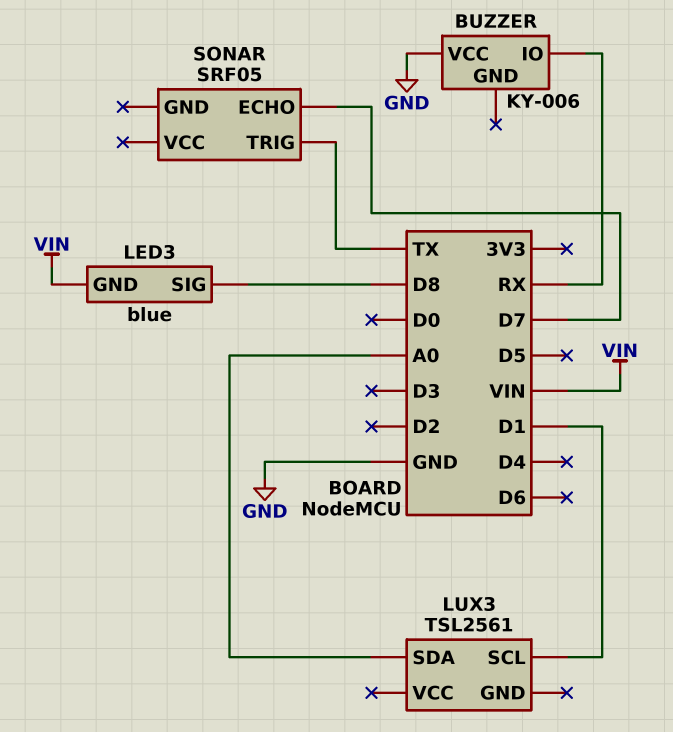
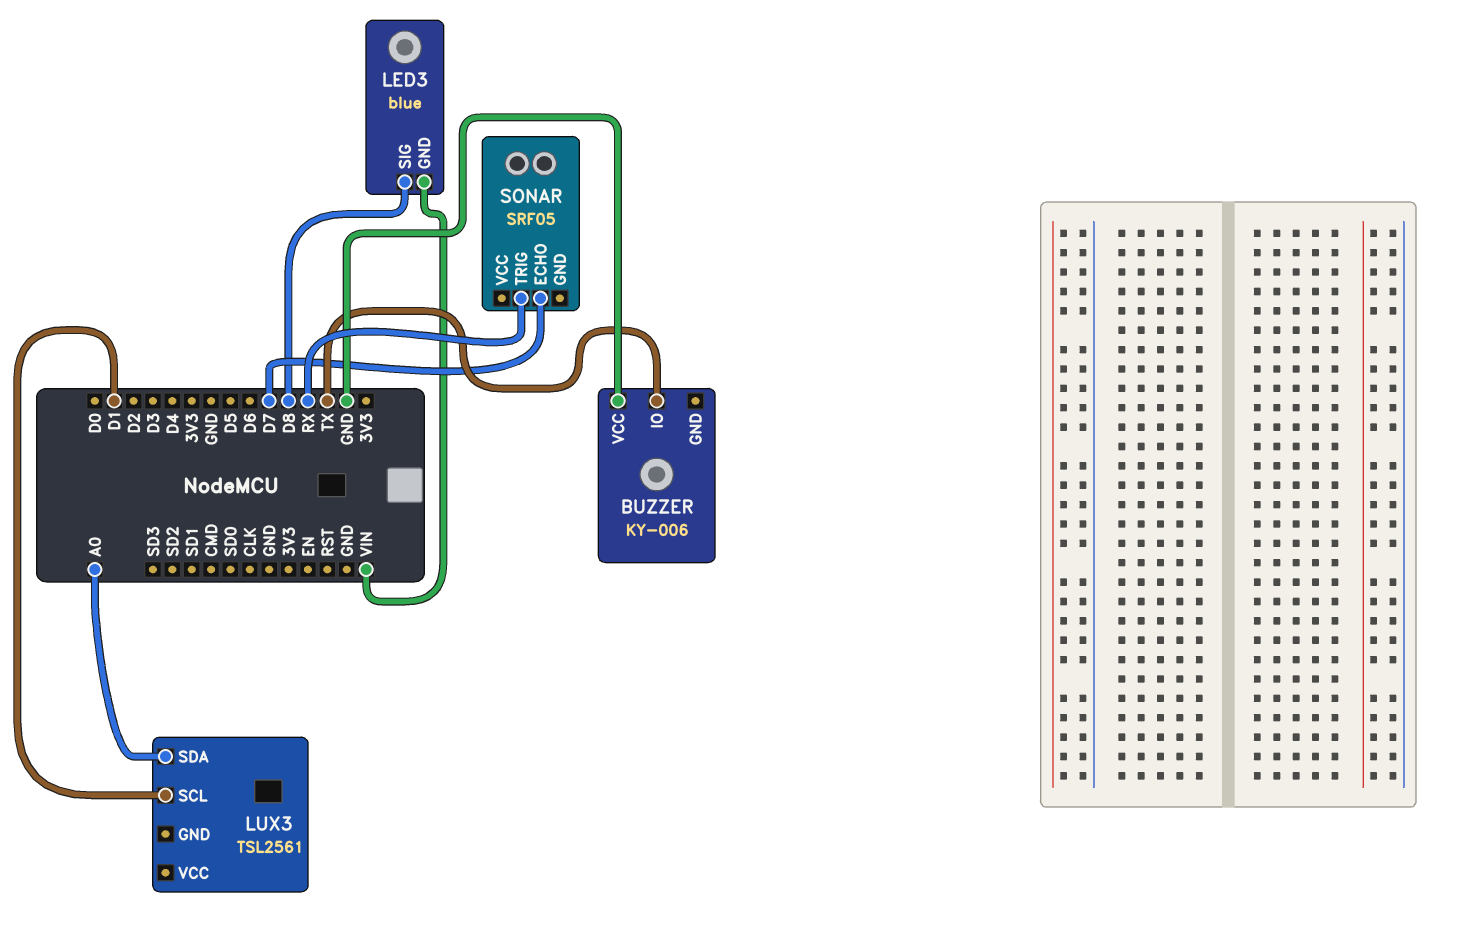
BUZZER pin IO: RX -> TX
SONAR pin TRIG: TX -> RX

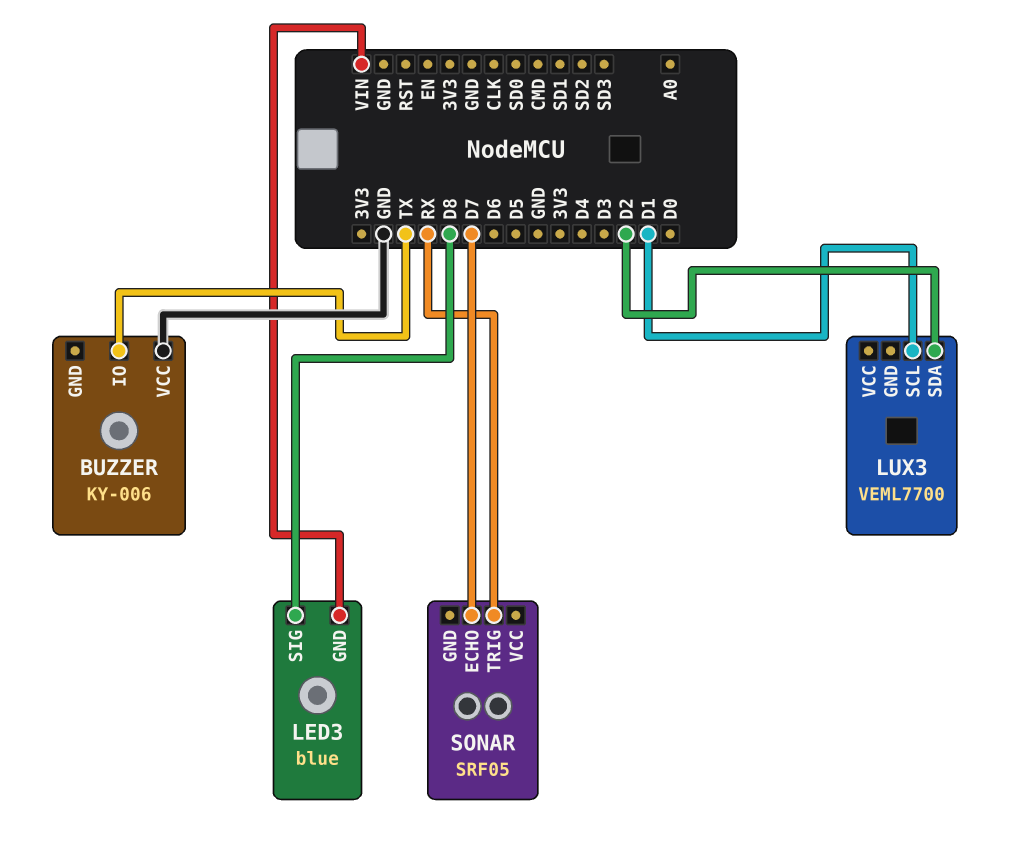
LUX3: TSL2561 -> VEML7700
LUX3 pin SDA: A0 -> D2

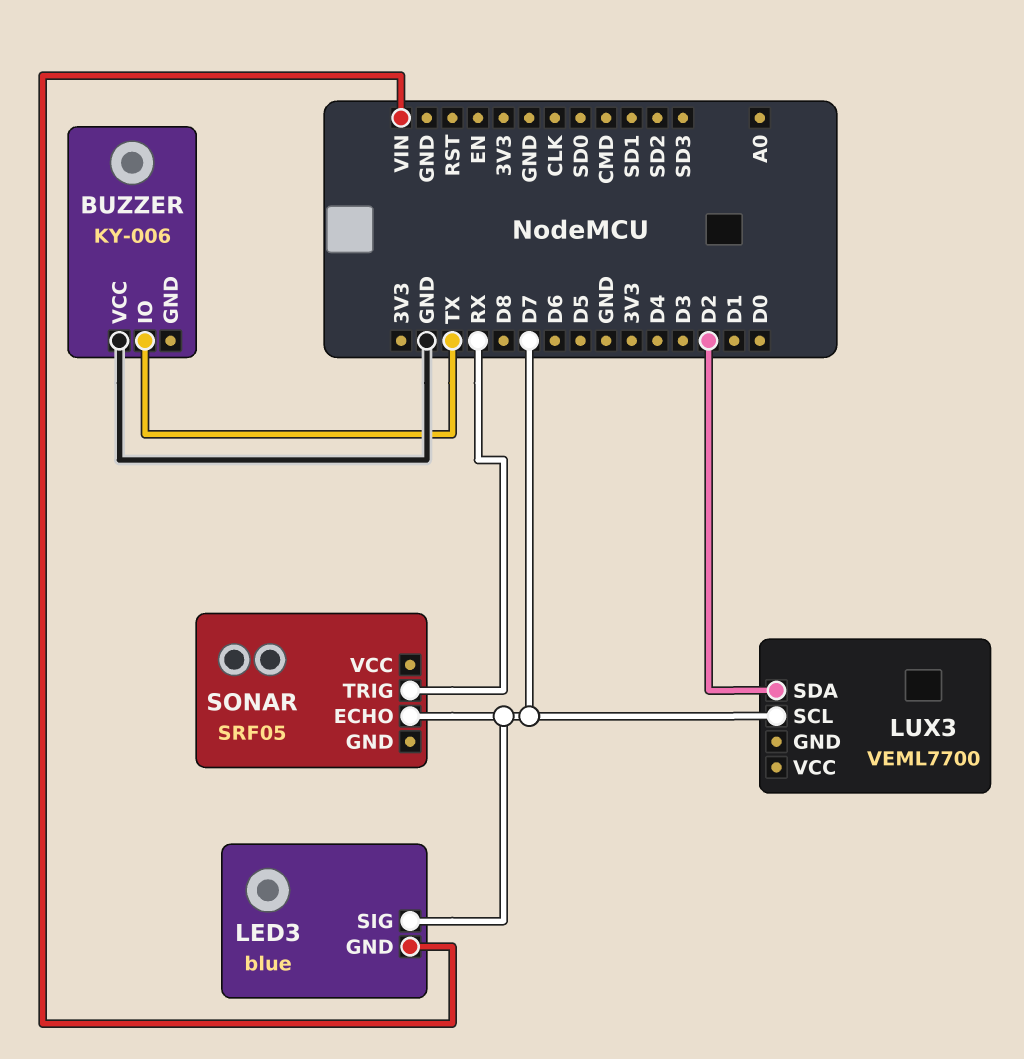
LED3 pin SIG: D8 -> D7
LUX3 pin SCL: D1 -> D7

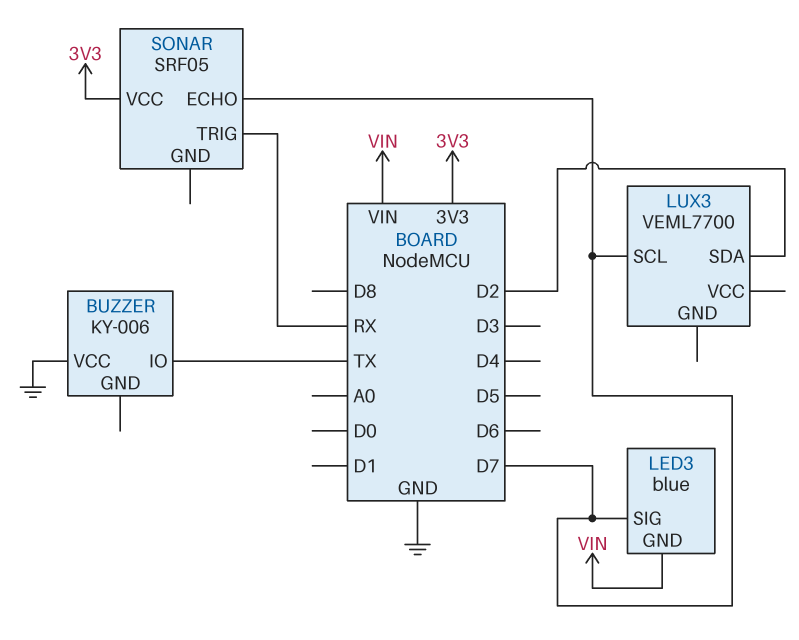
SONAR pin VCC: none -> 3V3

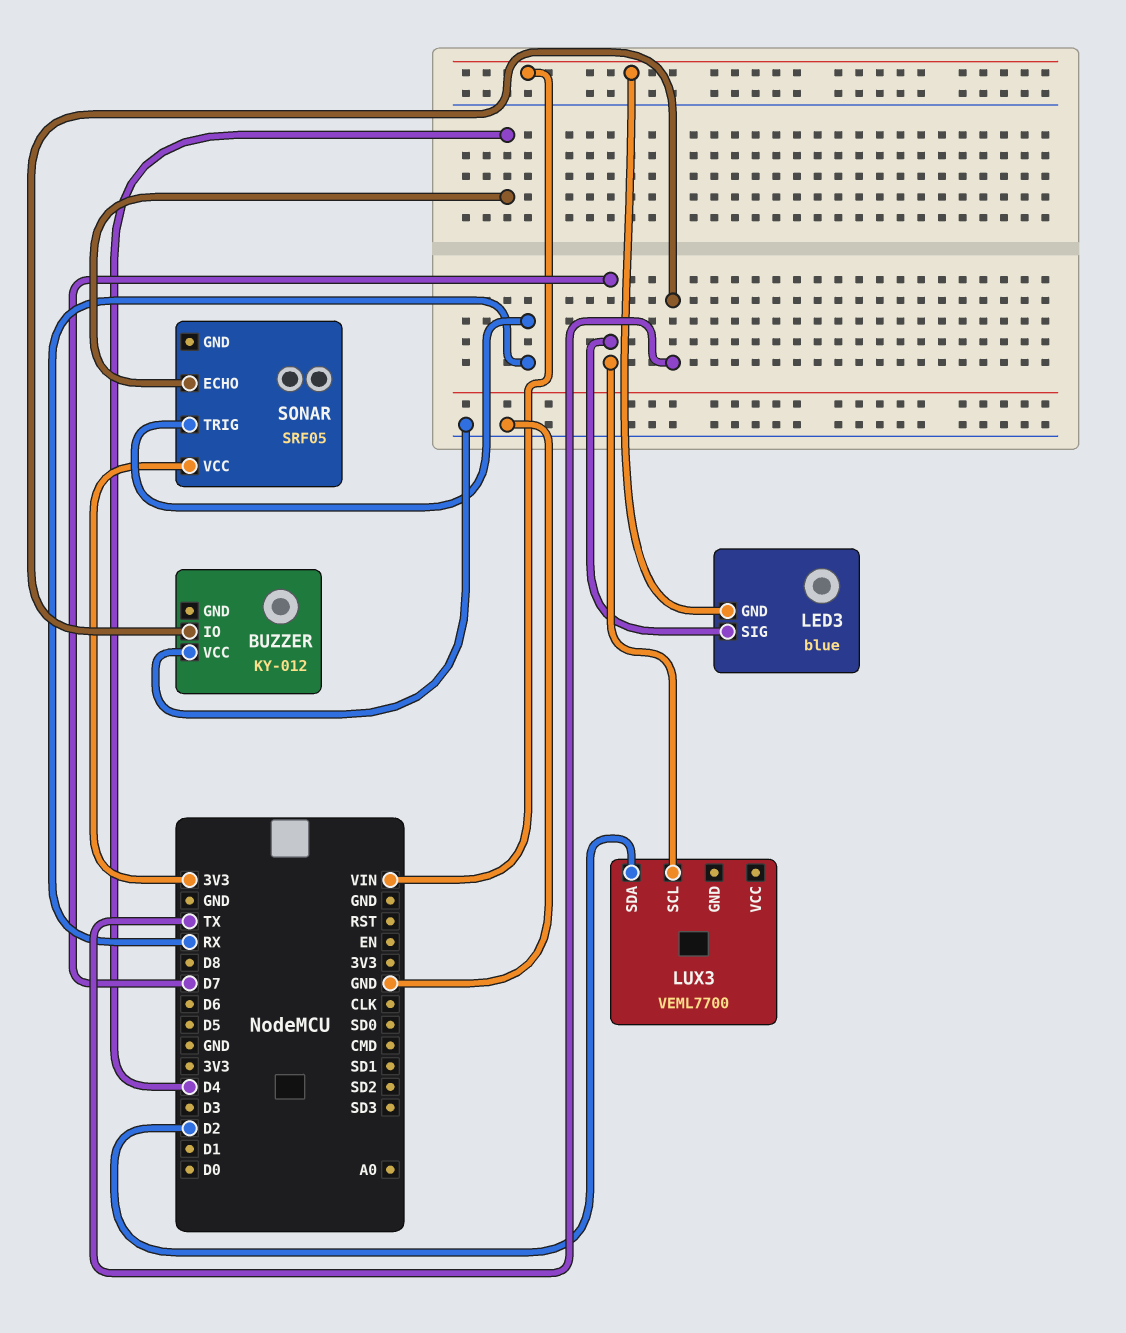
BUZZER: KY-006 -> KY-012
SONAR pin ECHO: D7 -> D4

